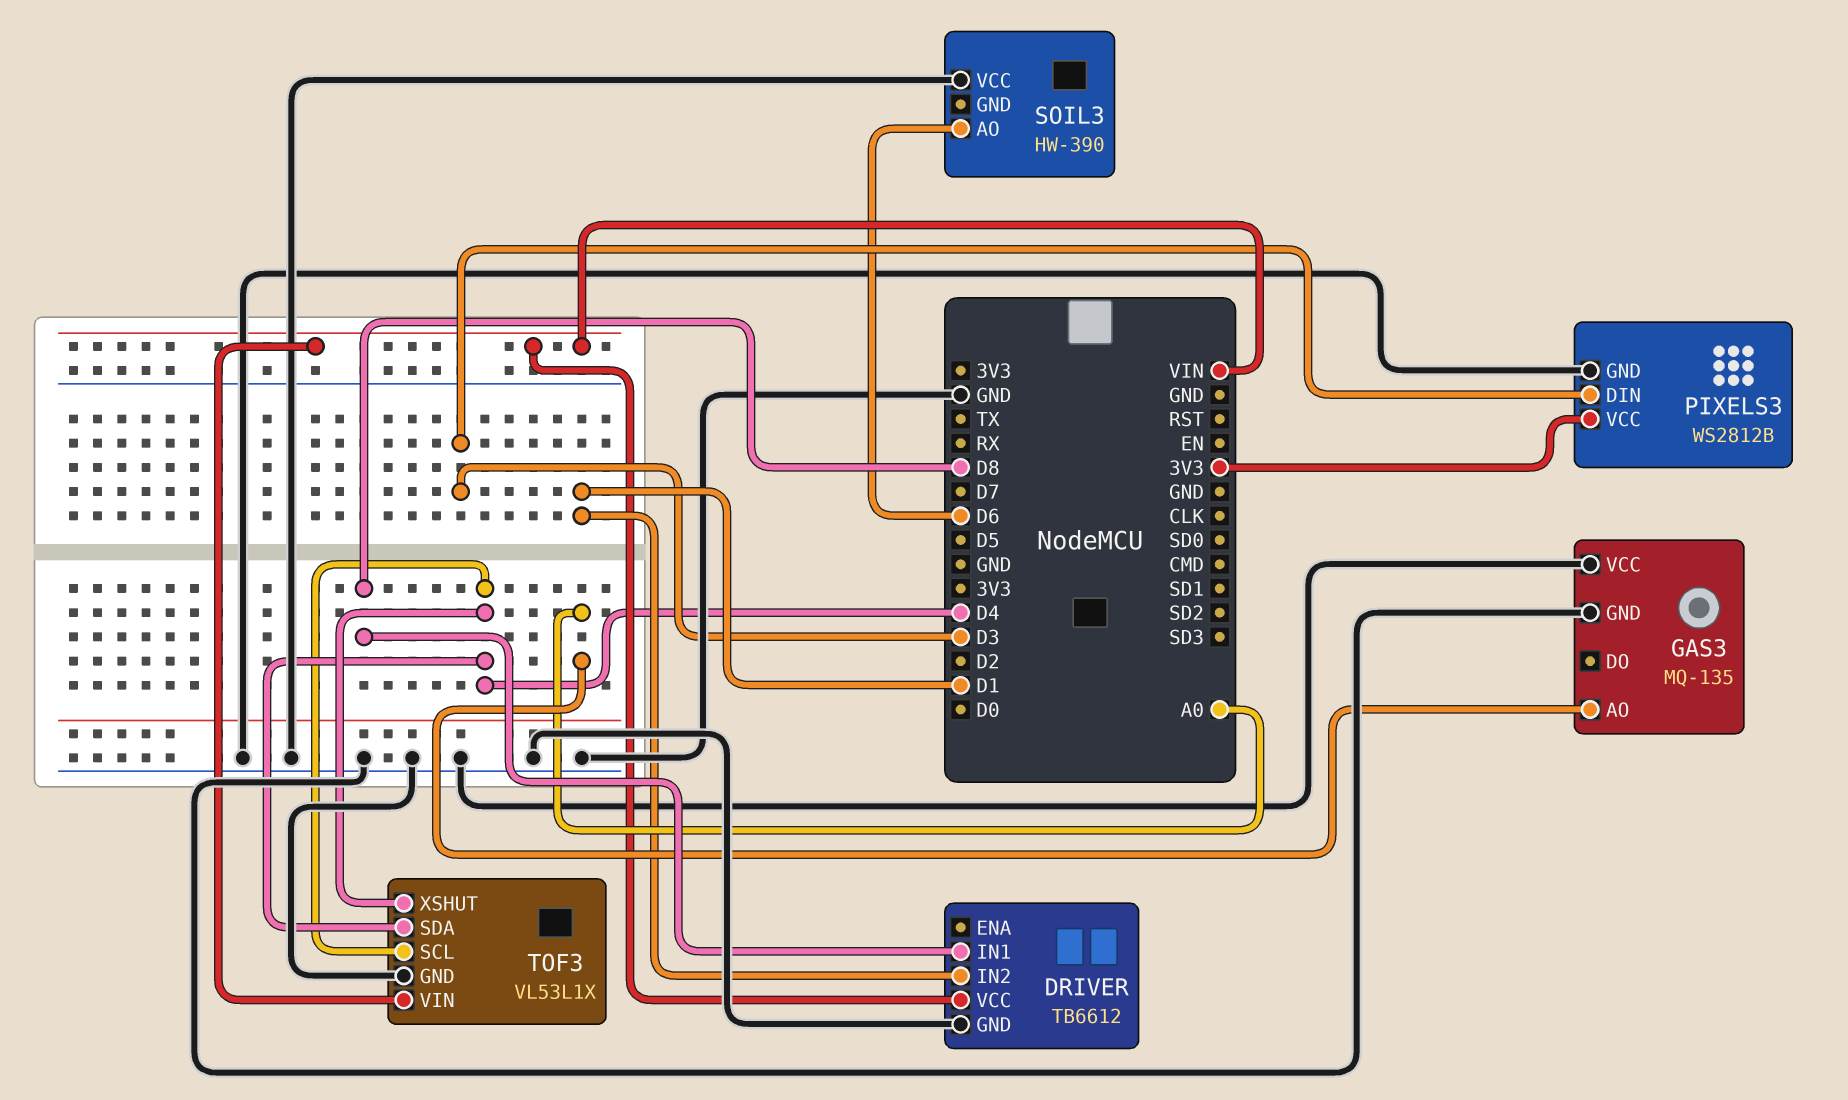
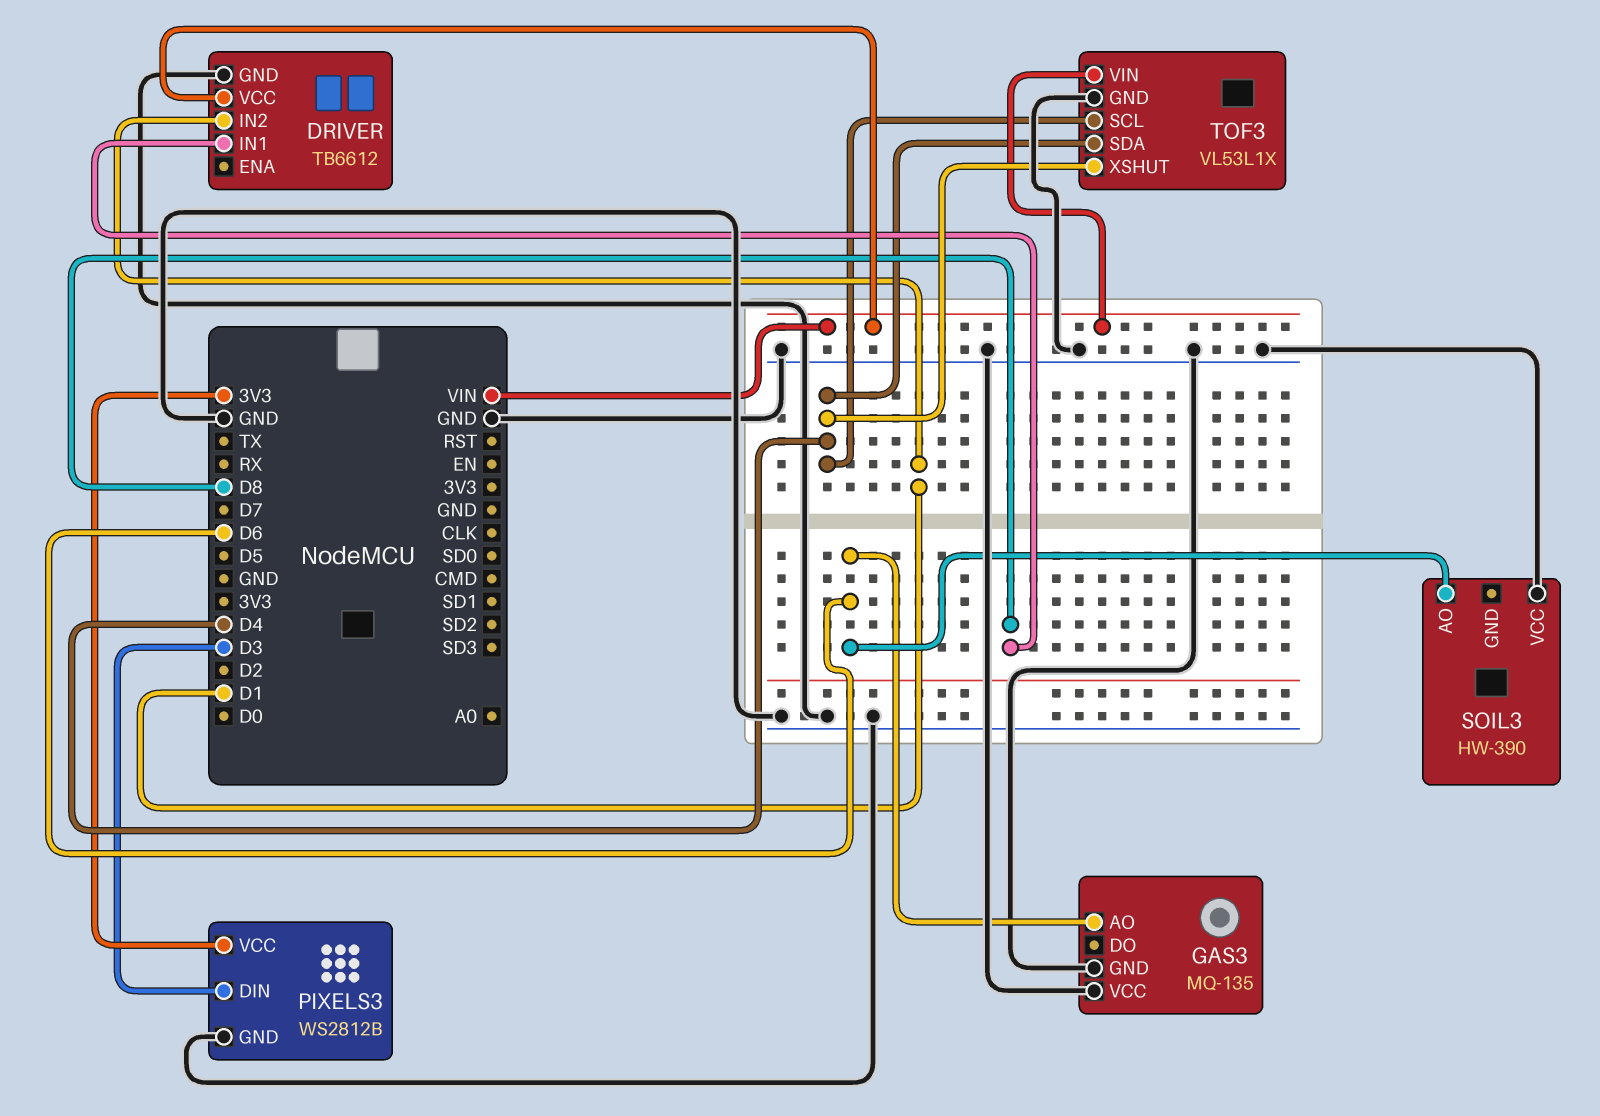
GAS3 pin AO: A0 -> D6

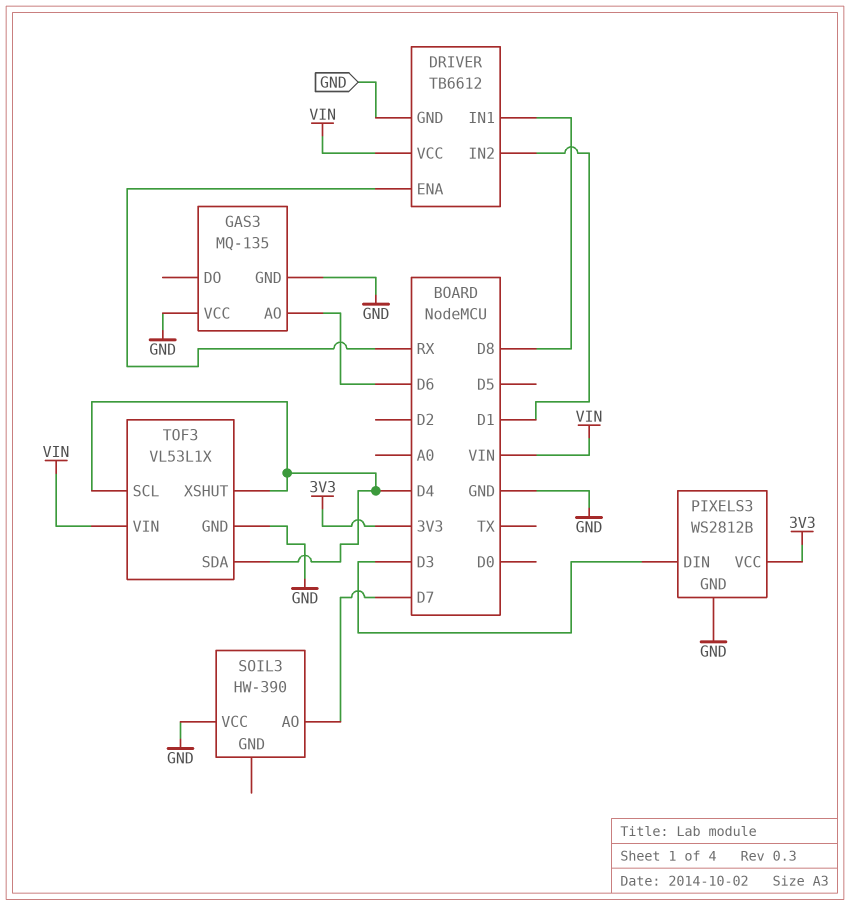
DRIVER pin ENA: none -> RX
SOIL3 pin AO: D6 -> D7

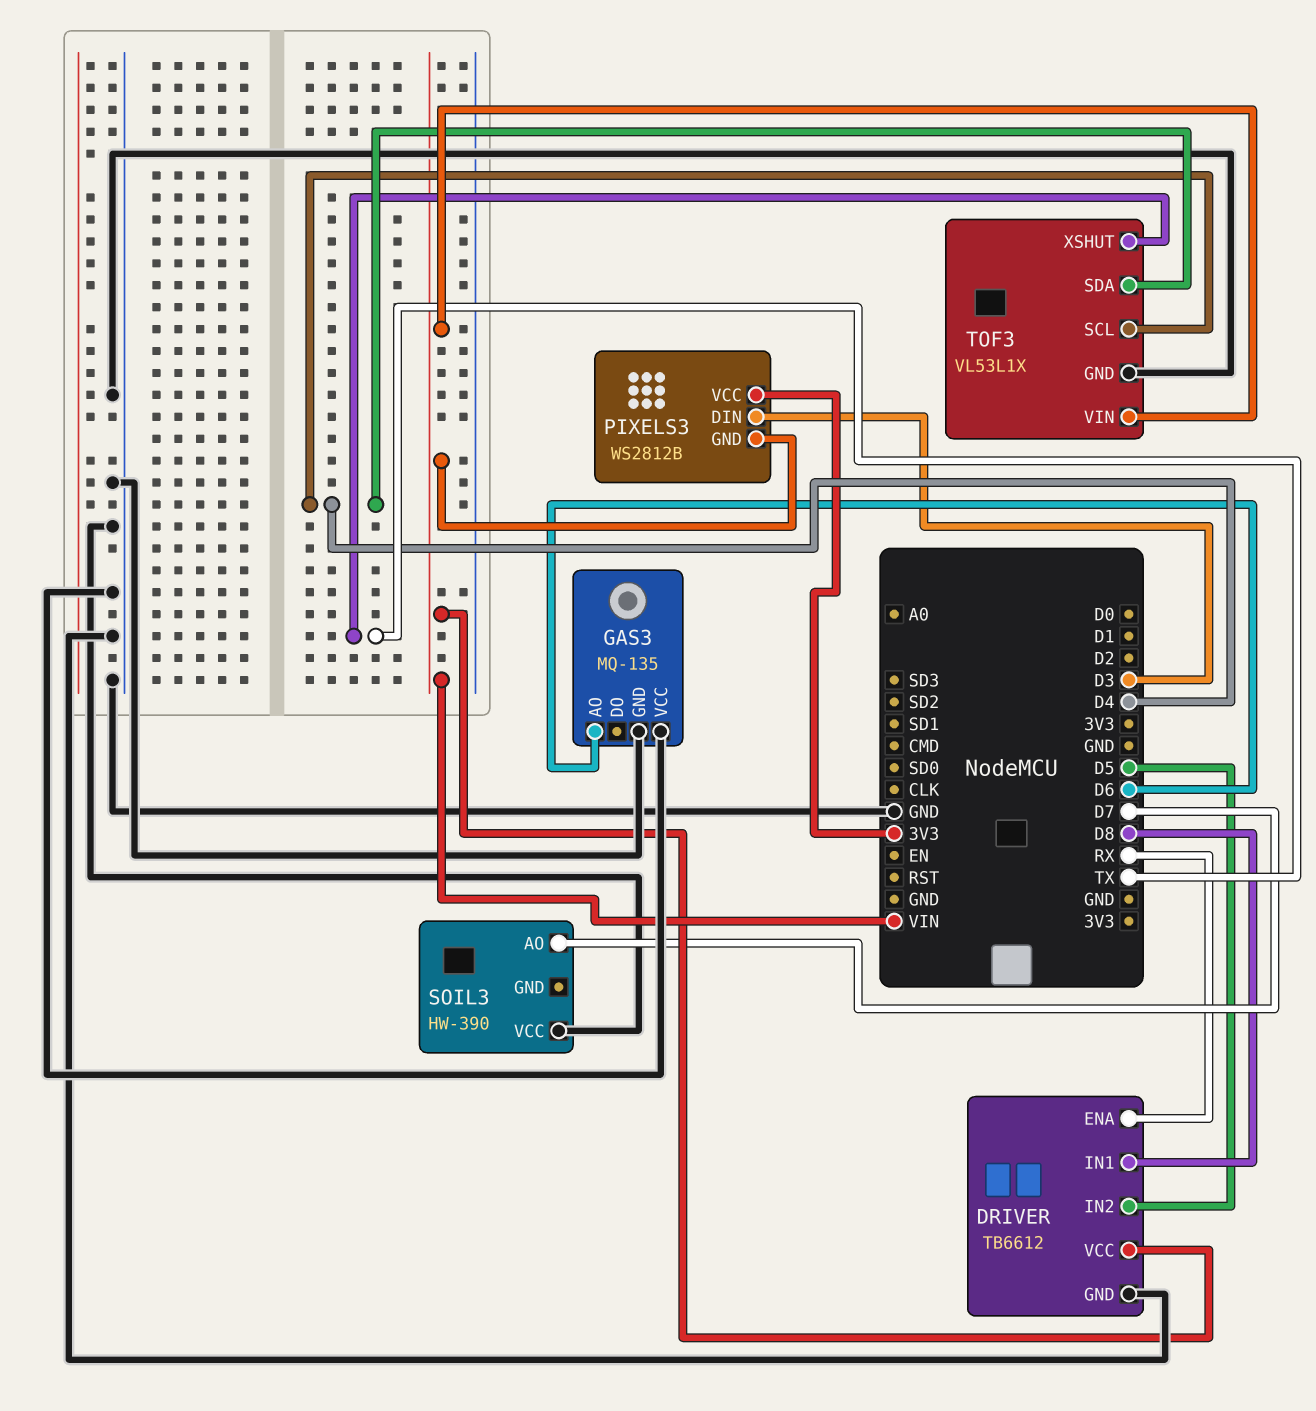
DRIVER pin IN2: D1 -> D5
PIXELS3 pin GND: GND -> VIN
TOF3 pin XSHUT: D4 -> TX

